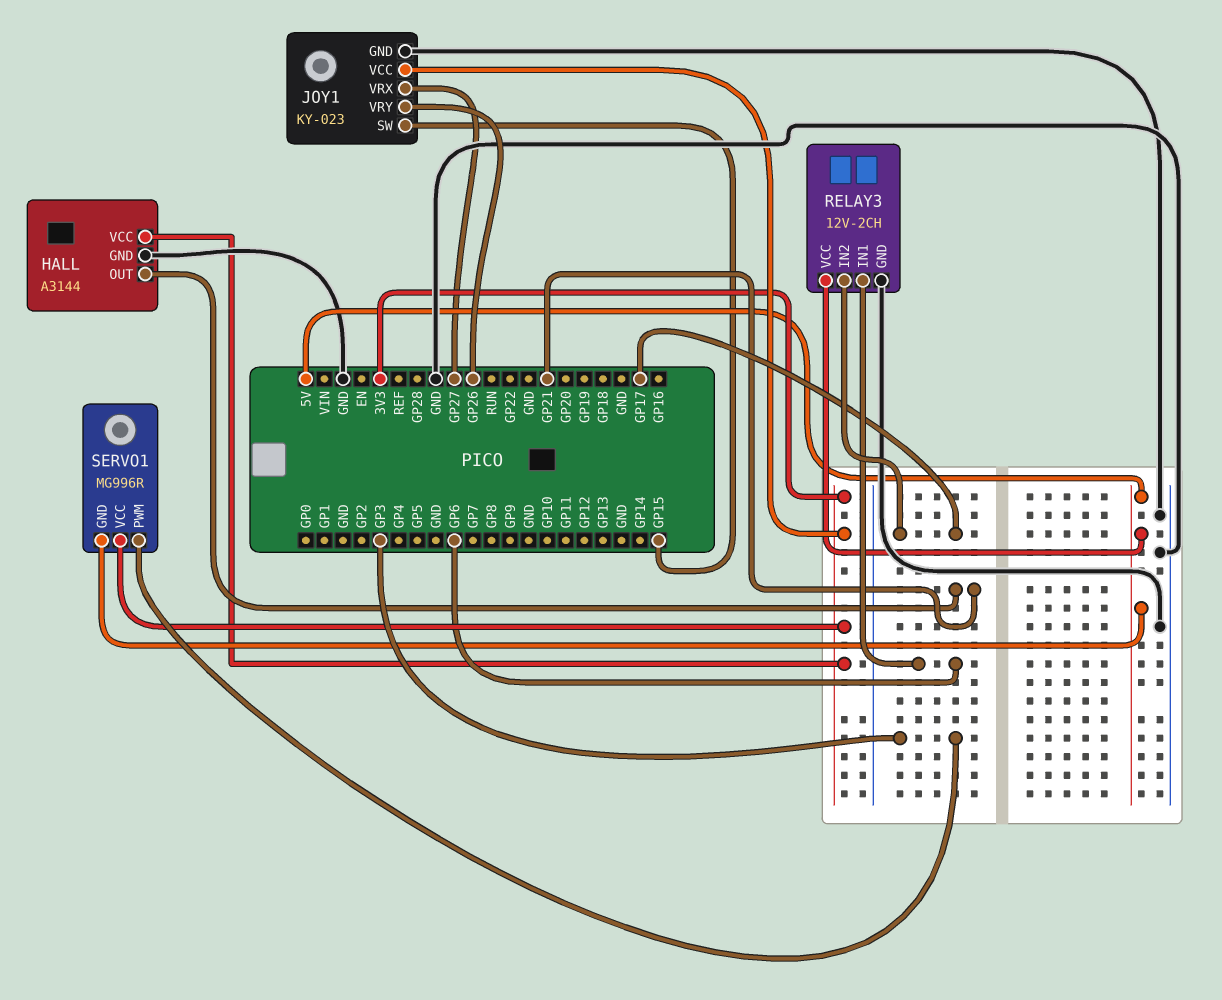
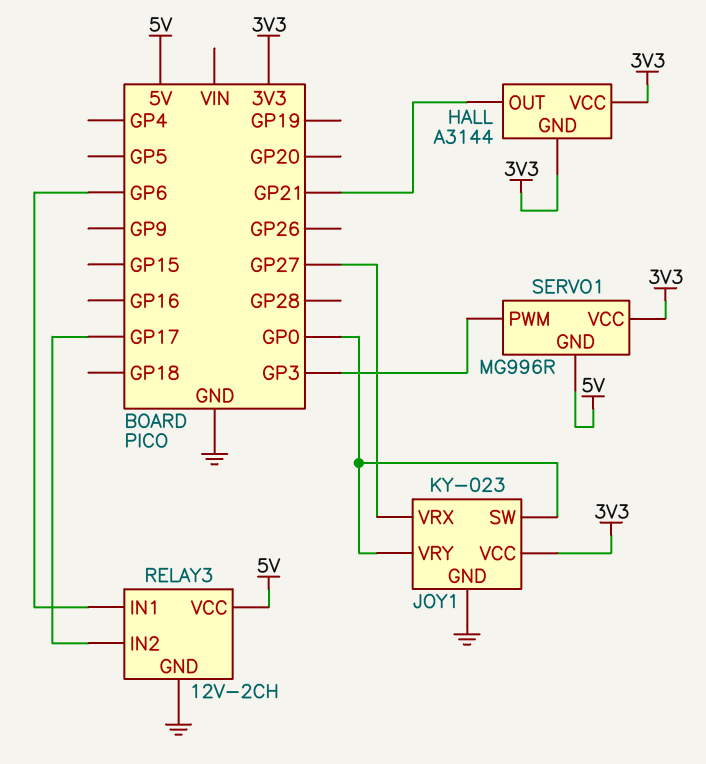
HALL pin GND: GND -> 3V3
JOY1 pin SW: GP15 -> GP0
JOY1 pin VRY: GP26 -> GP0

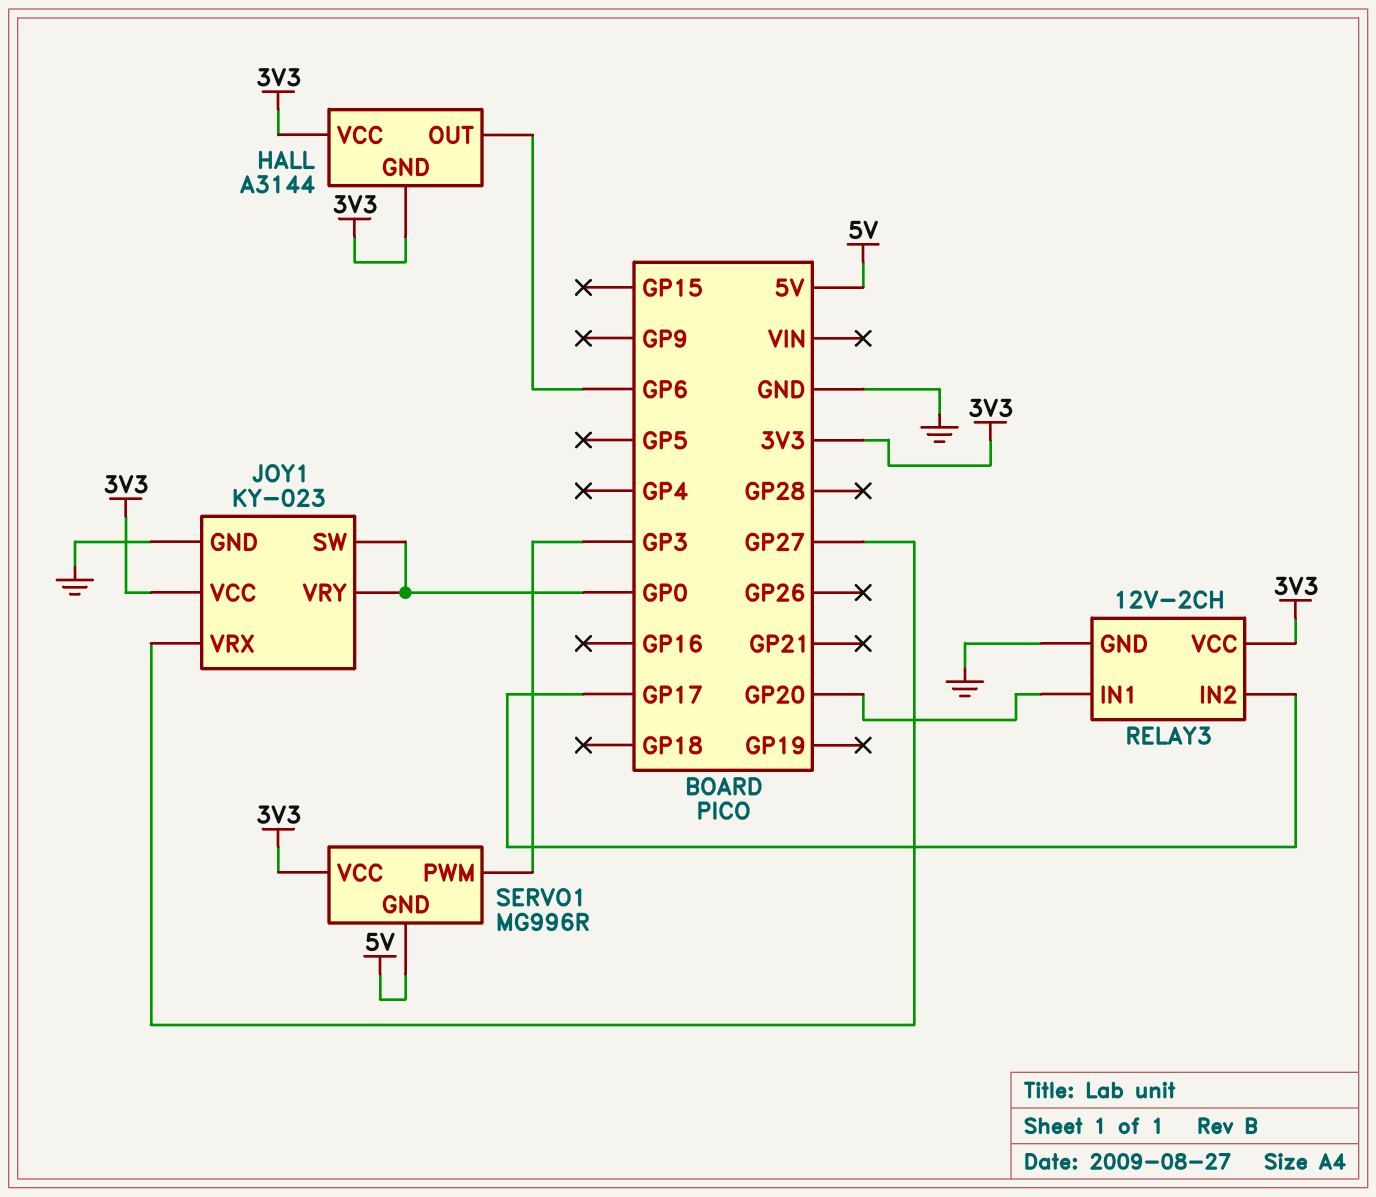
HALL pin OUT: GP21 -> GP6
RELAY3 pin IN1: GP6 -> GP20
RELAY3 pin VCC: 5V -> 3V3

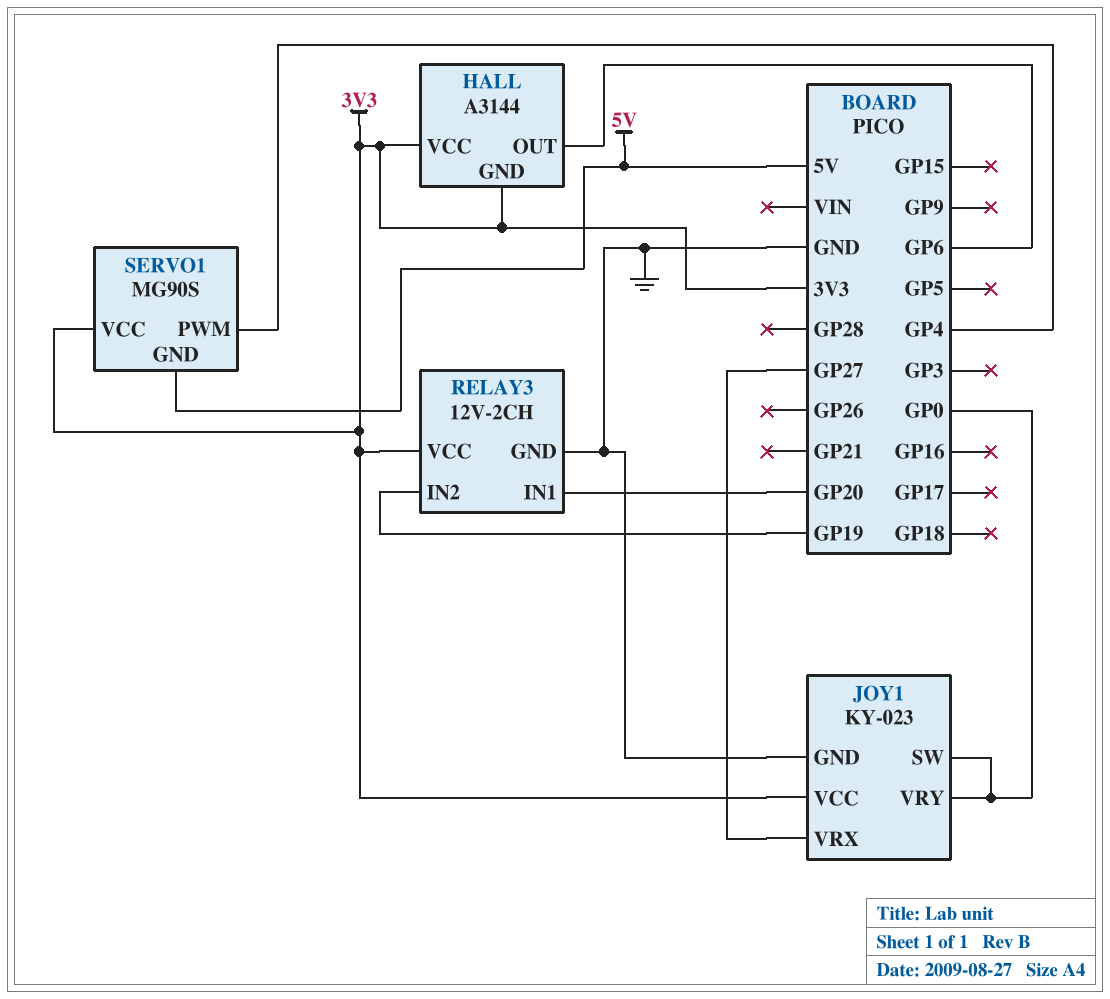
RELAY3 pin IN2: GP17 -> GP19
SERVO1: MG996R -> MG90S
SERVO1 pin PWM: GP3 -> GP4

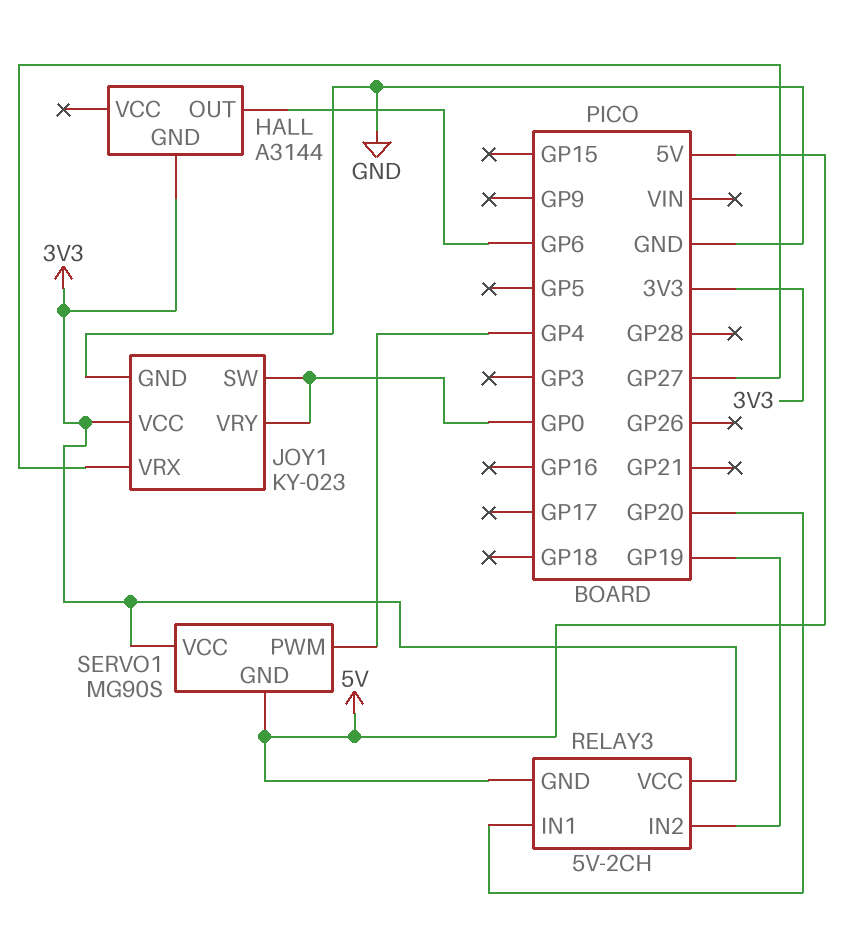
HALL pin VCC: 3V3 -> none
RELAY3: 12V-2CH -> 5V-2CH
RELAY3 pin GND: GND -> 5V

